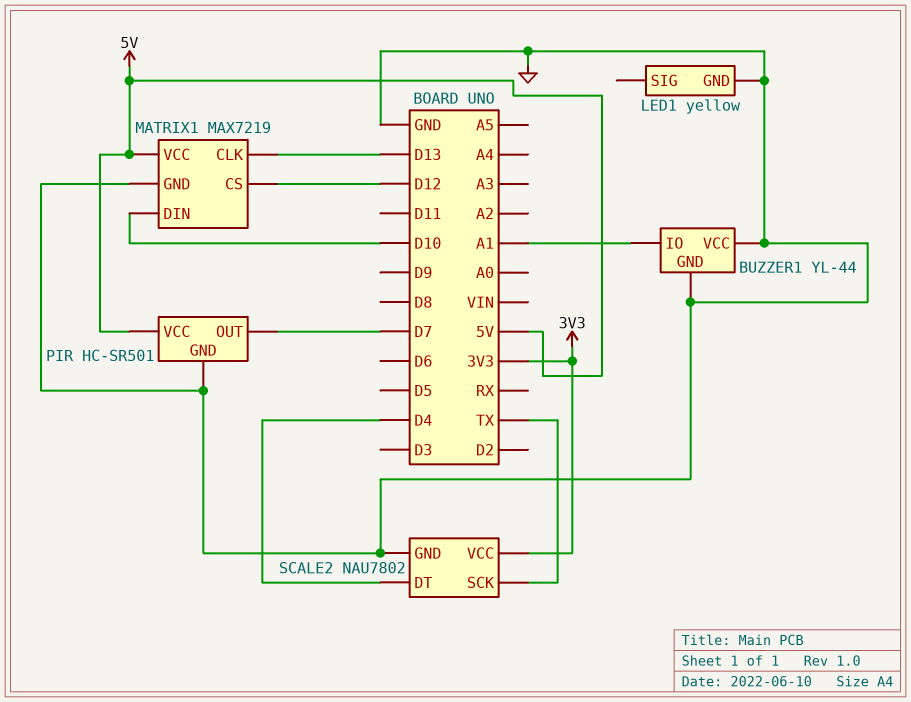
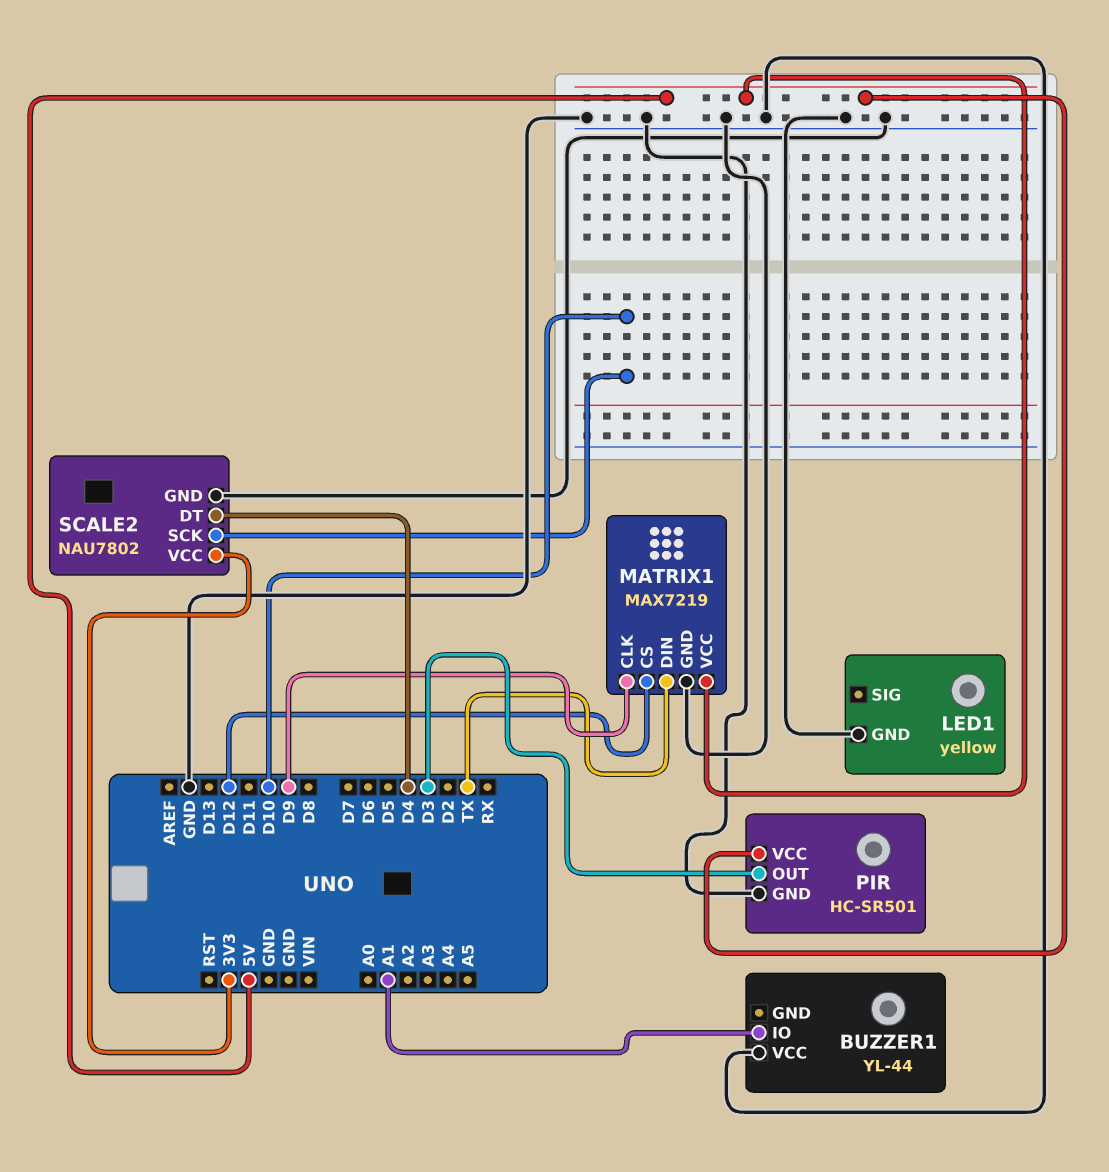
BUZZER1 pin GND: GND -> none
MATRIX1 pin CLK: D13 -> D9
MATRIX1 pin DIN: D10 -> TX
PIR pin OUT: D7 -> D3
SCALE2 pin SCK: TX -> D10

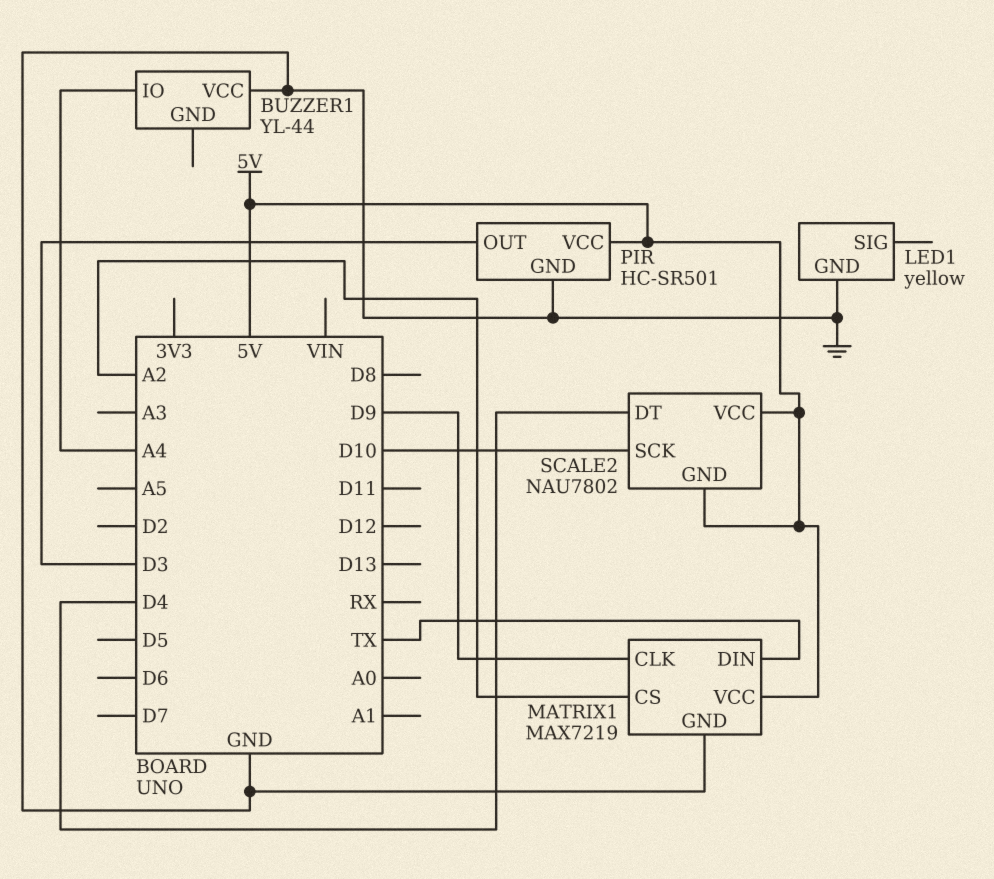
BUZZER1 pin IO: A1 -> A4
MATRIX1 pin CS: D12 -> A2
SCALE2 pin GND: GND -> 5V
SCALE2 pin VCC: 3V3 -> 5V

